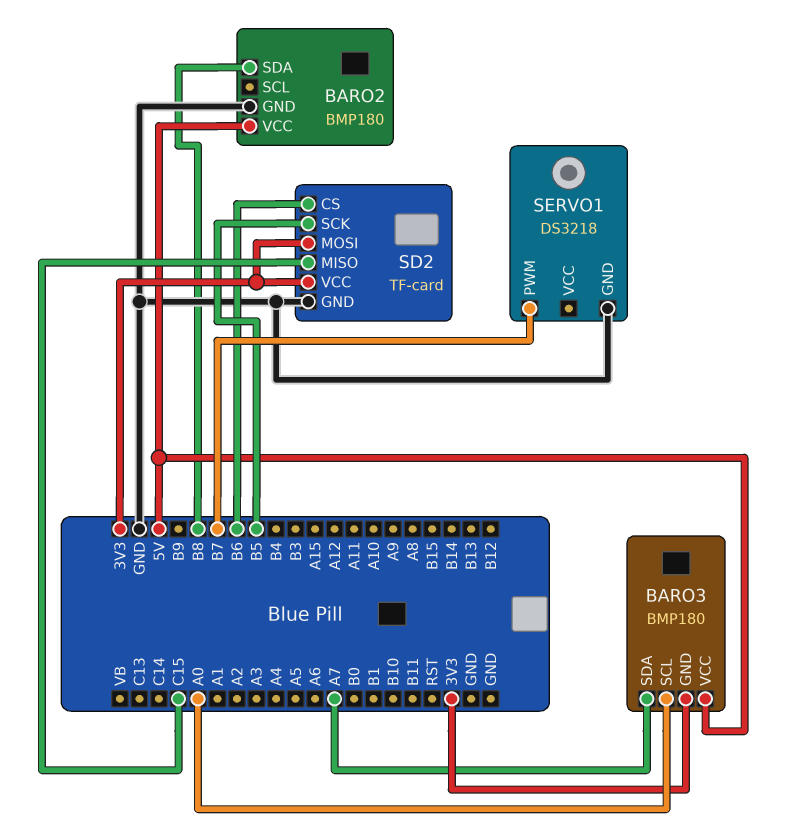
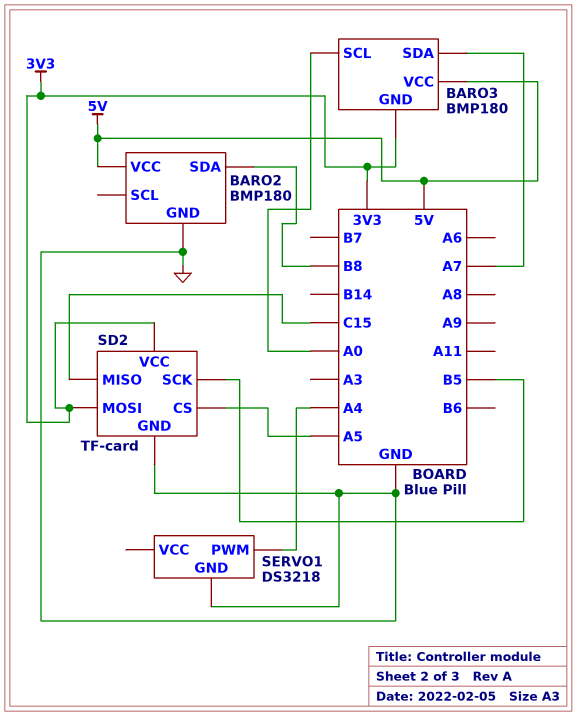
SD2 pin CS: B6 -> A5
SERVO1 pin PWM: B7 -> A4

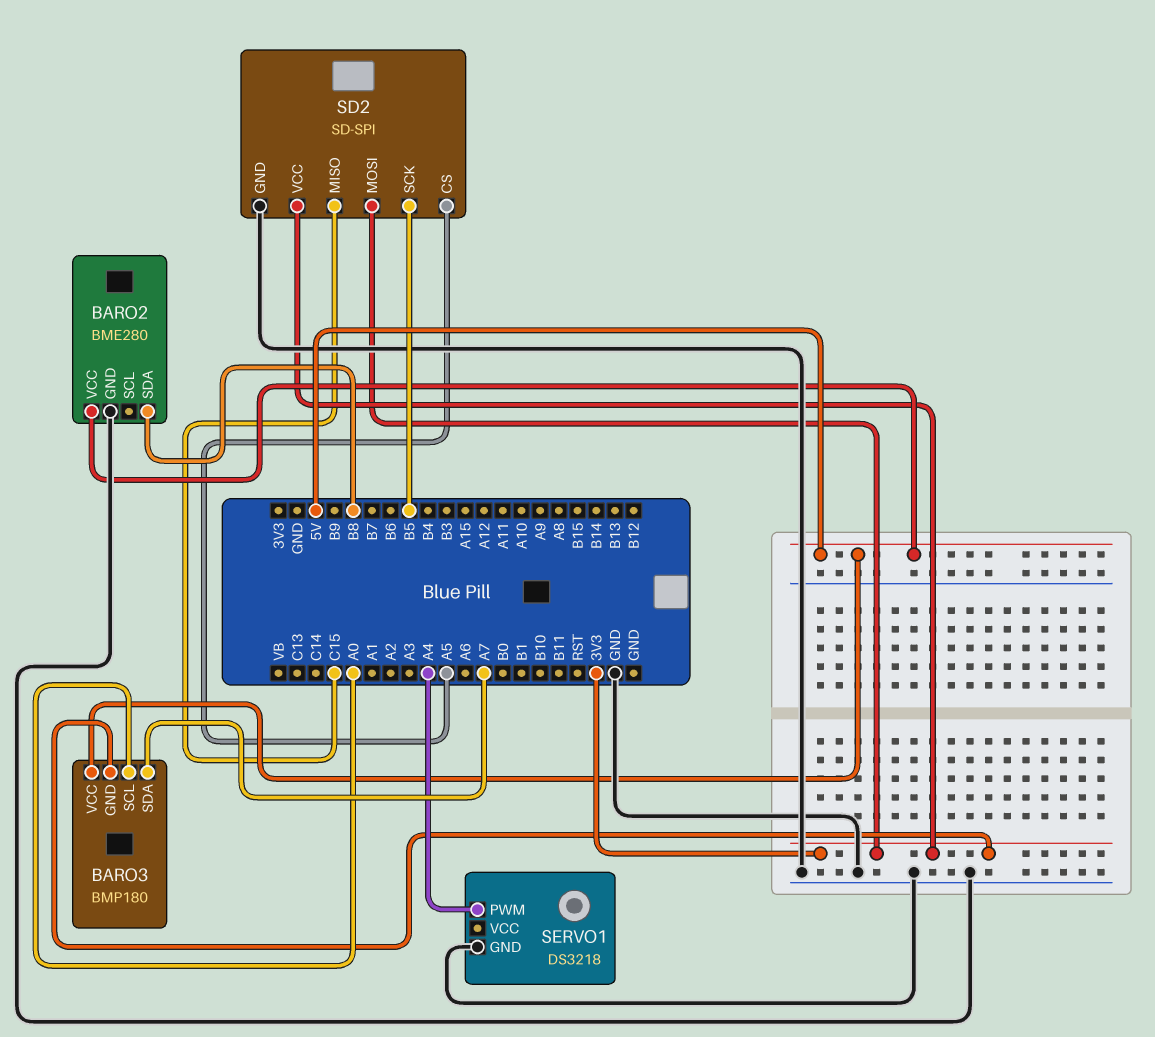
BARO2: BMP180 -> BME280
SD2: TF-card -> SD-SPI

